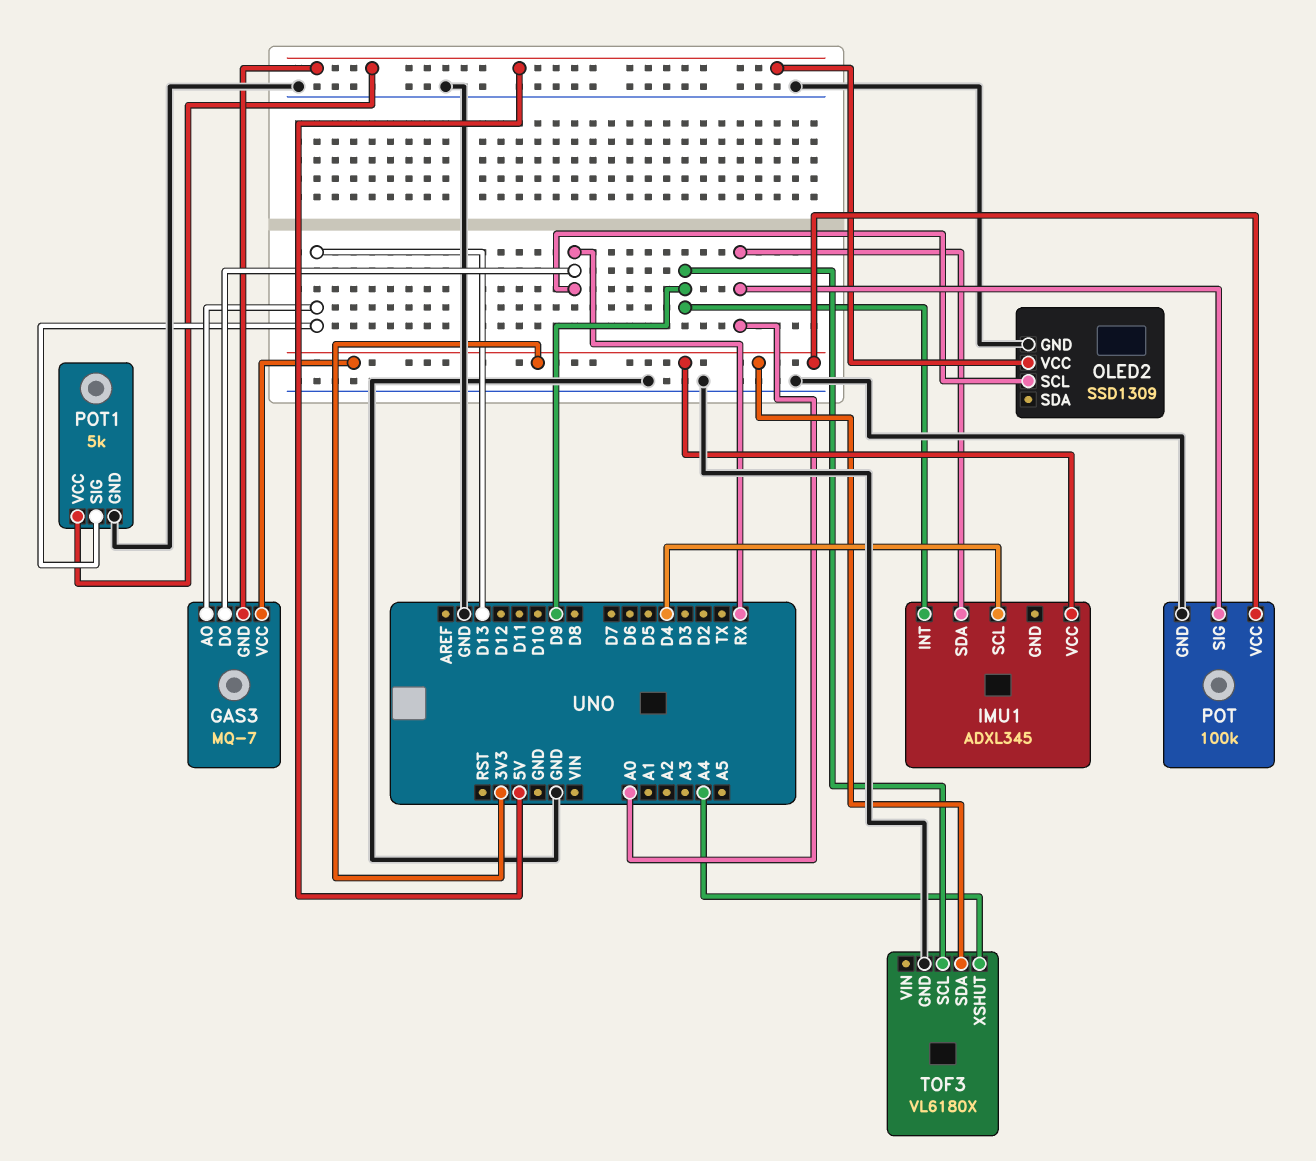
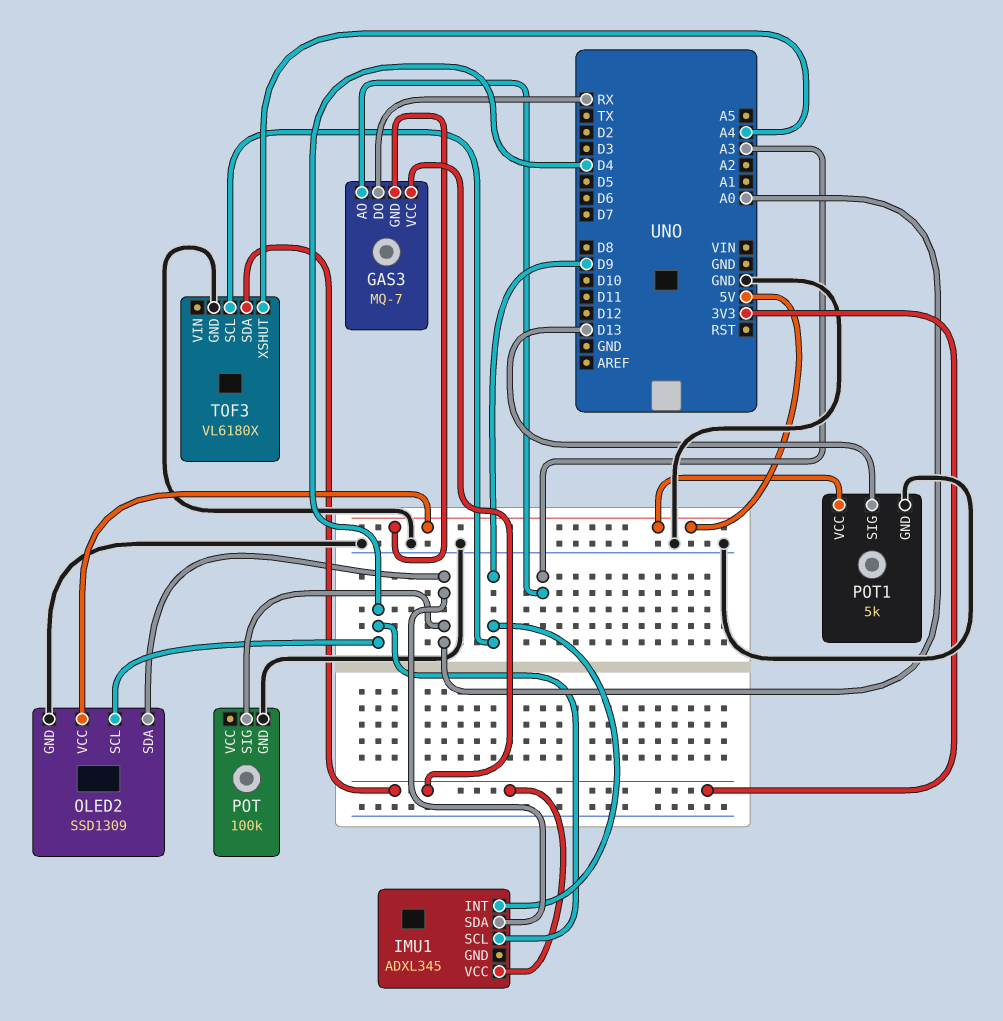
GAS3 pin AO: D13 -> A3
OLED2 pin SCL: RX -> D4
OLED2 pin SDA: none -> A0
POT pin VCC: 3V3 -> none

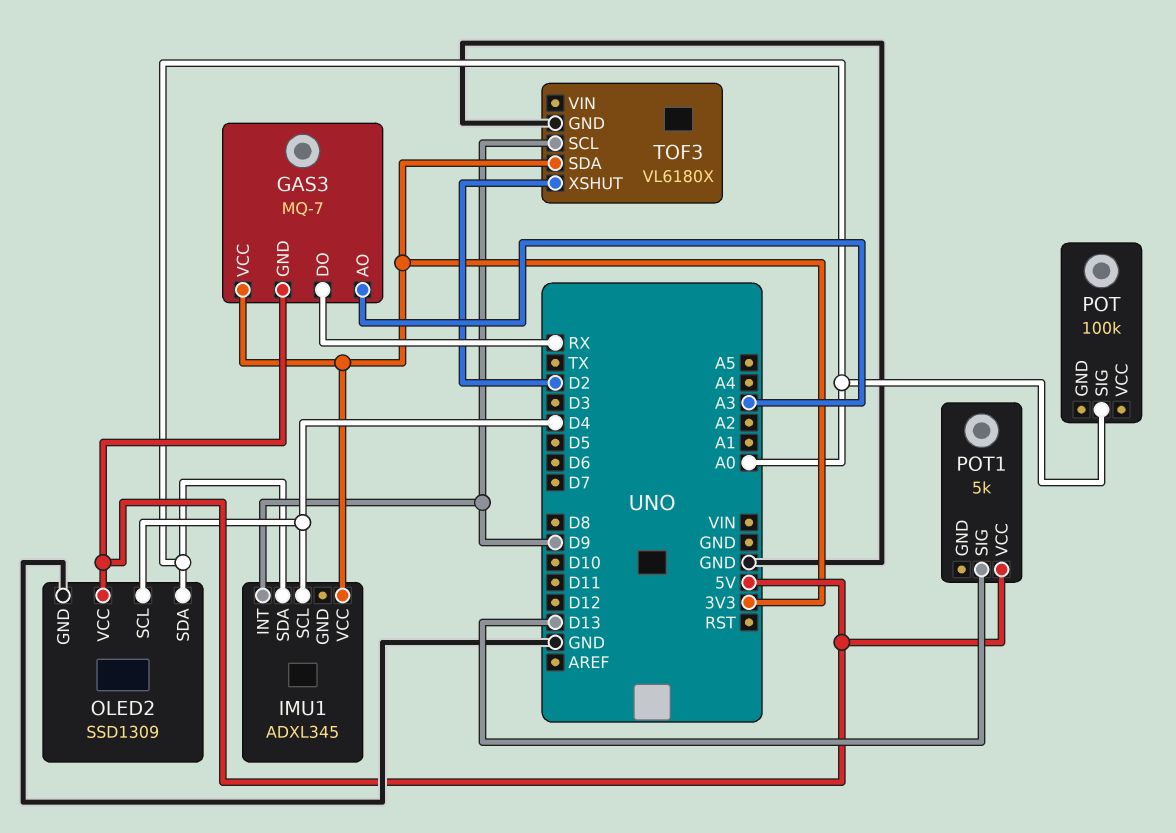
POT pin GND: GND -> none
POT1 pin GND: GND -> none
TOF3 pin XSHUT: A4 -> D2

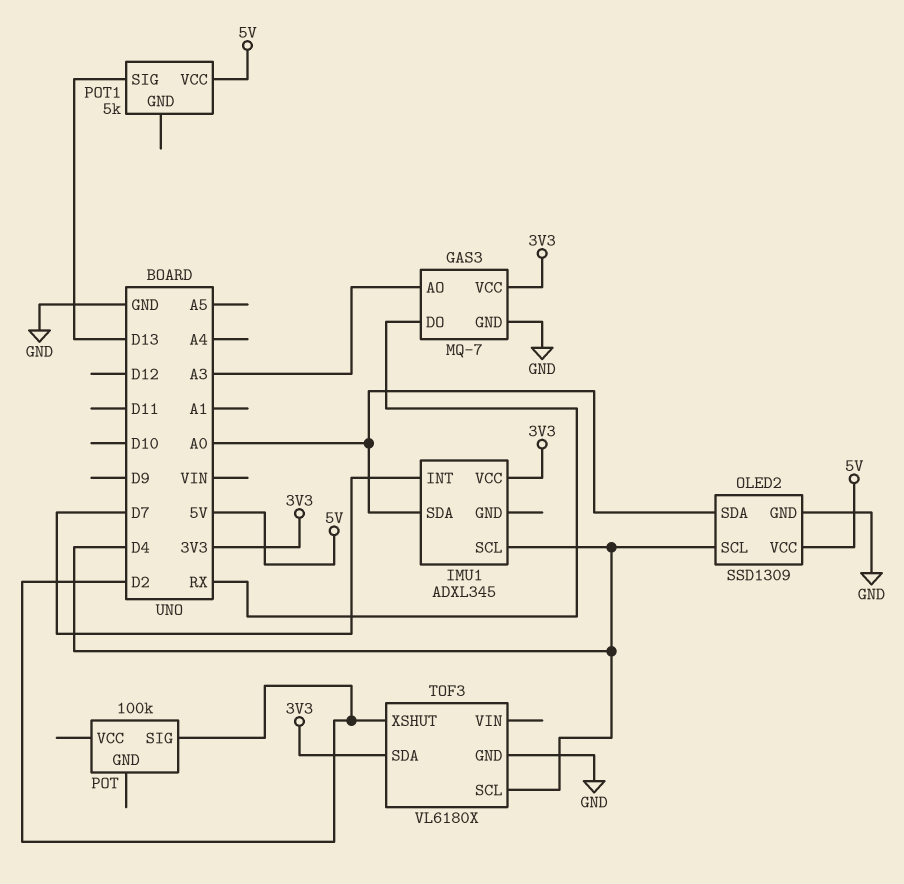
GAS3 pin GND: 5V -> GND
IMU1 pin INT: D9 -> D7
POT pin SIG: A0 -> D2
TOF3 pin SCL: D9 -> D4

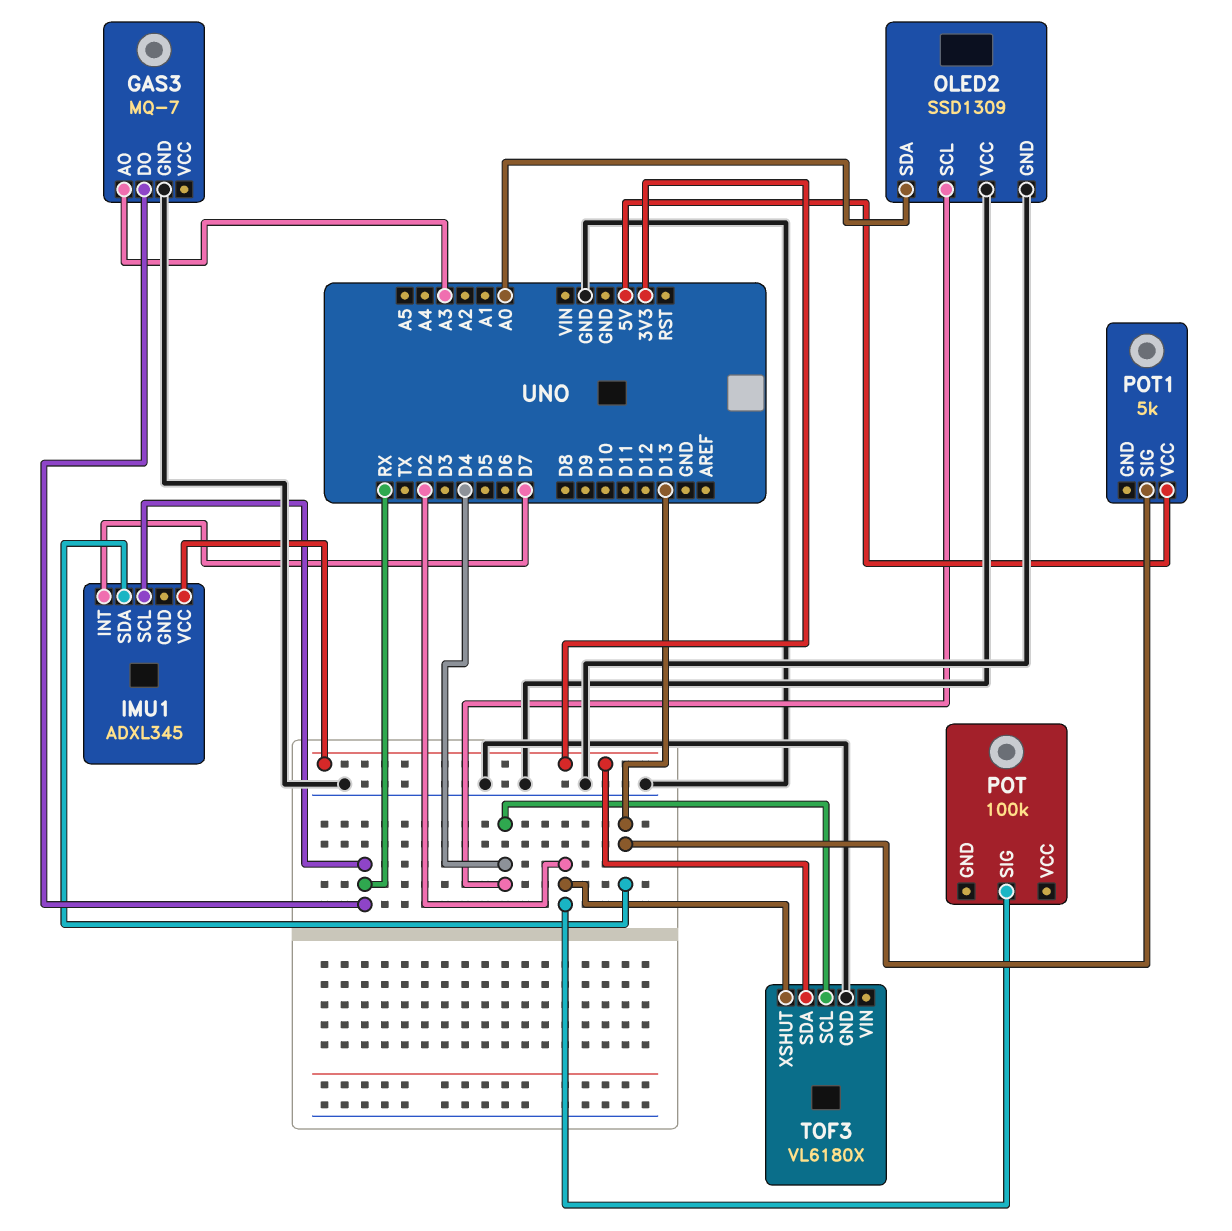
GAS3 pin VCC: 3V3 -> none
IMU1 pin SCL: D4 -> RX
IMU1 pin SDA: A0 -> D13
OLED2 pin VCC: 5V -> GND

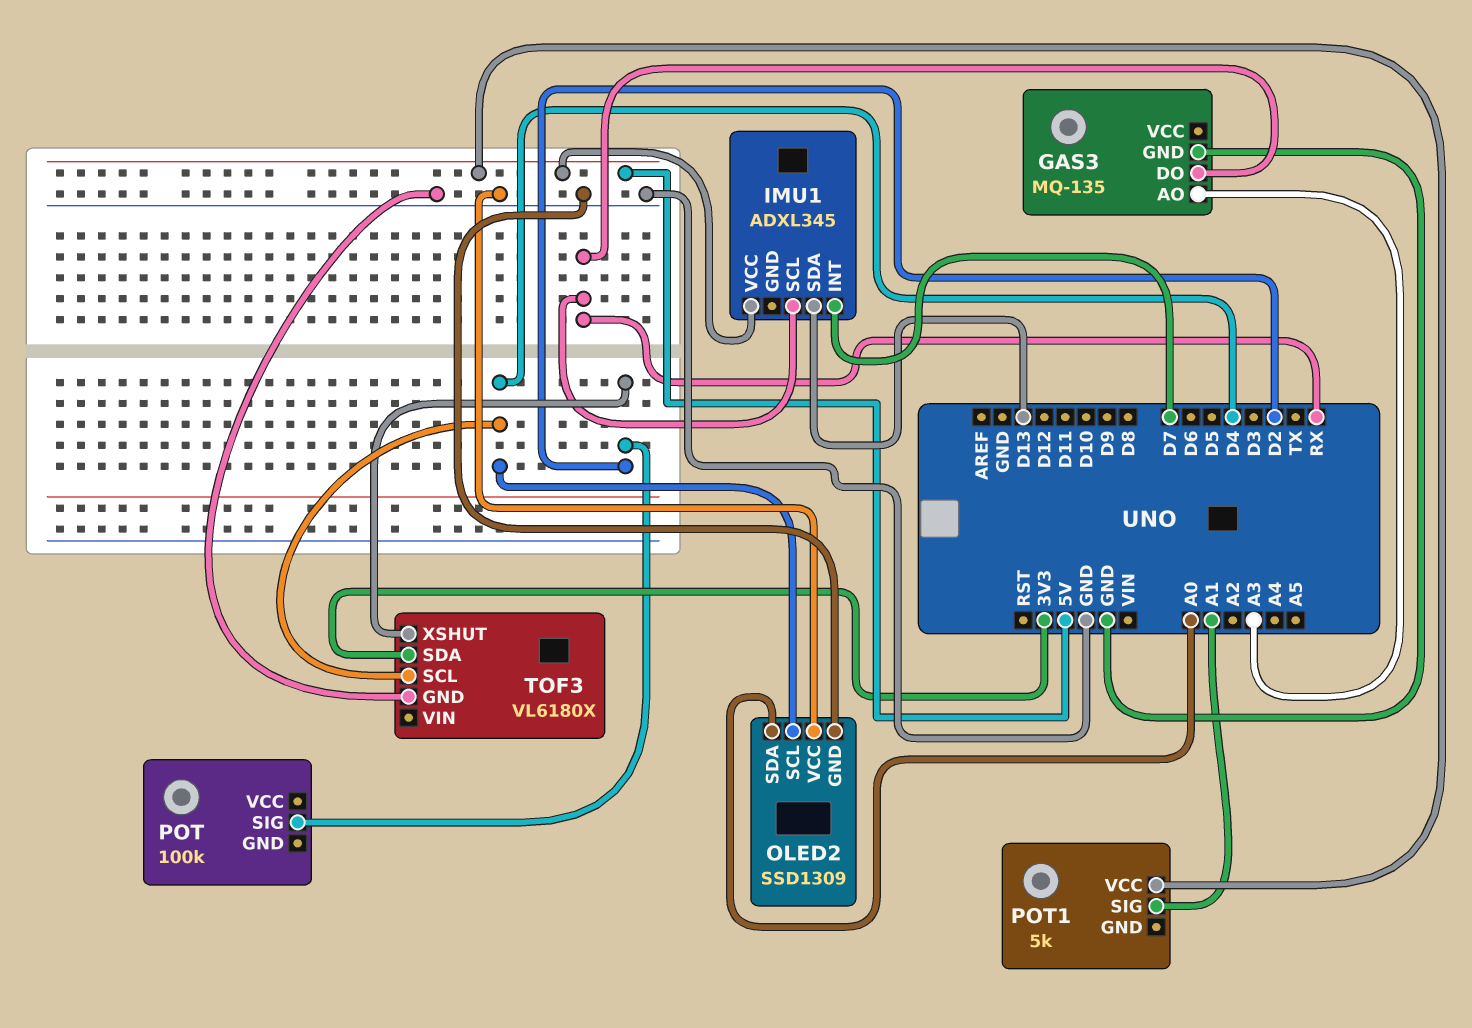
GAS3: MQ-7 -> MQ-135
IMU1 pin VCC: 3V3 -> 5V
POT1 pin SIG: D13 -> A1

